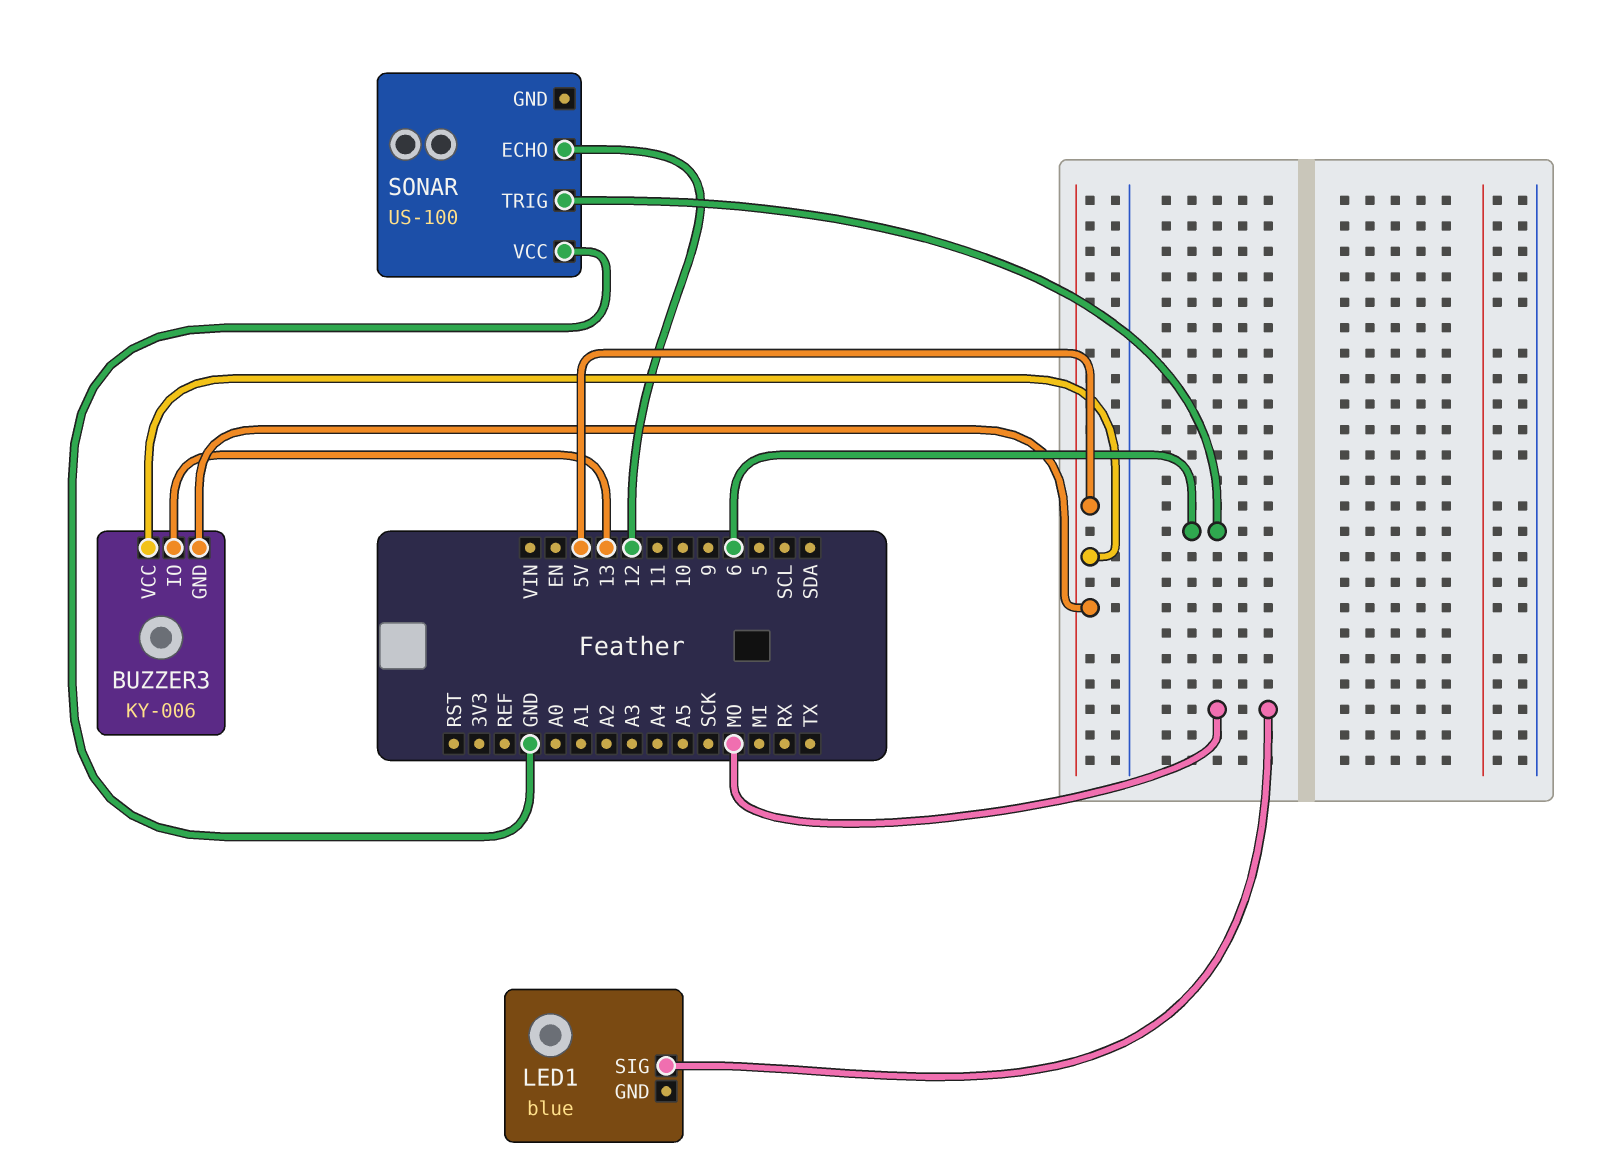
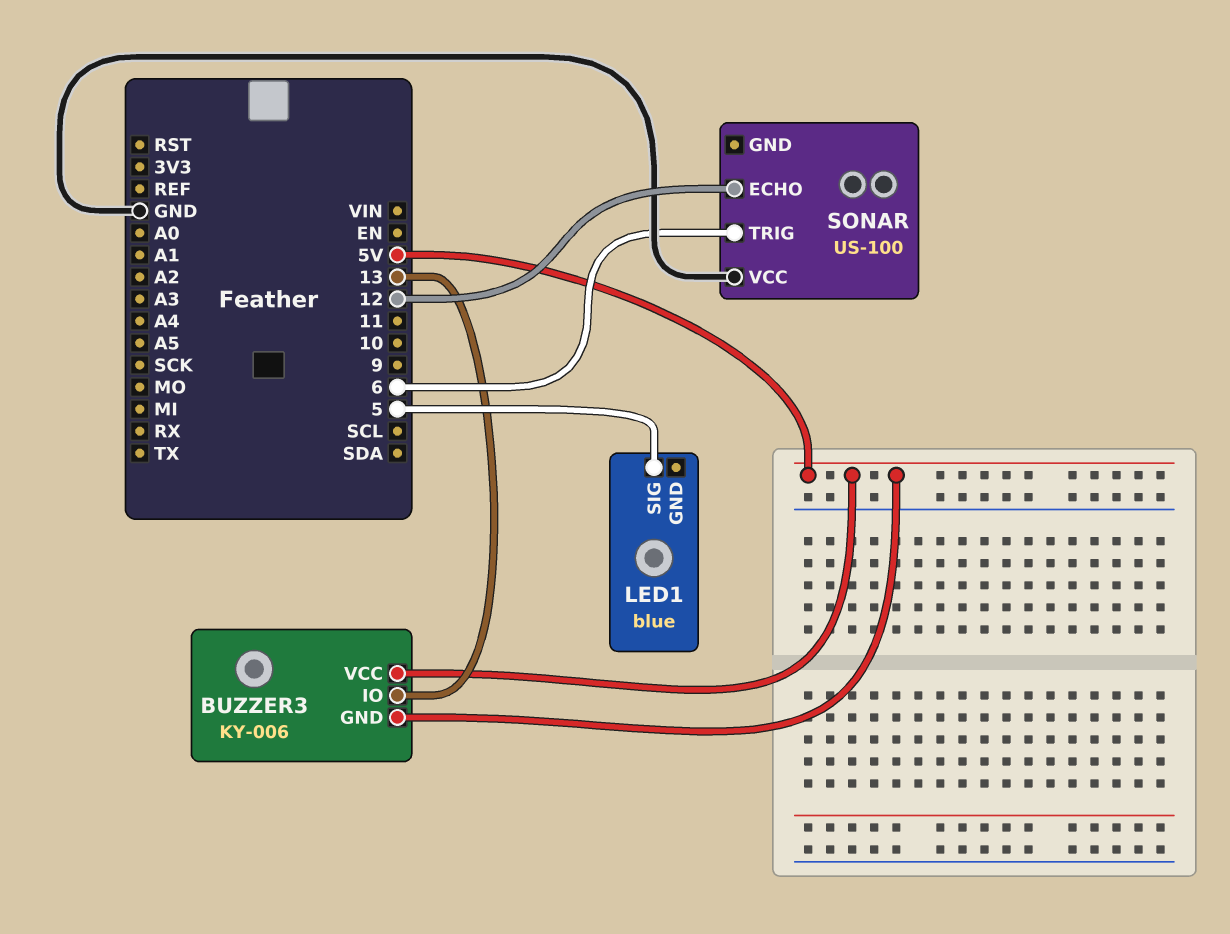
LED1 pin SIG: MO -> 5

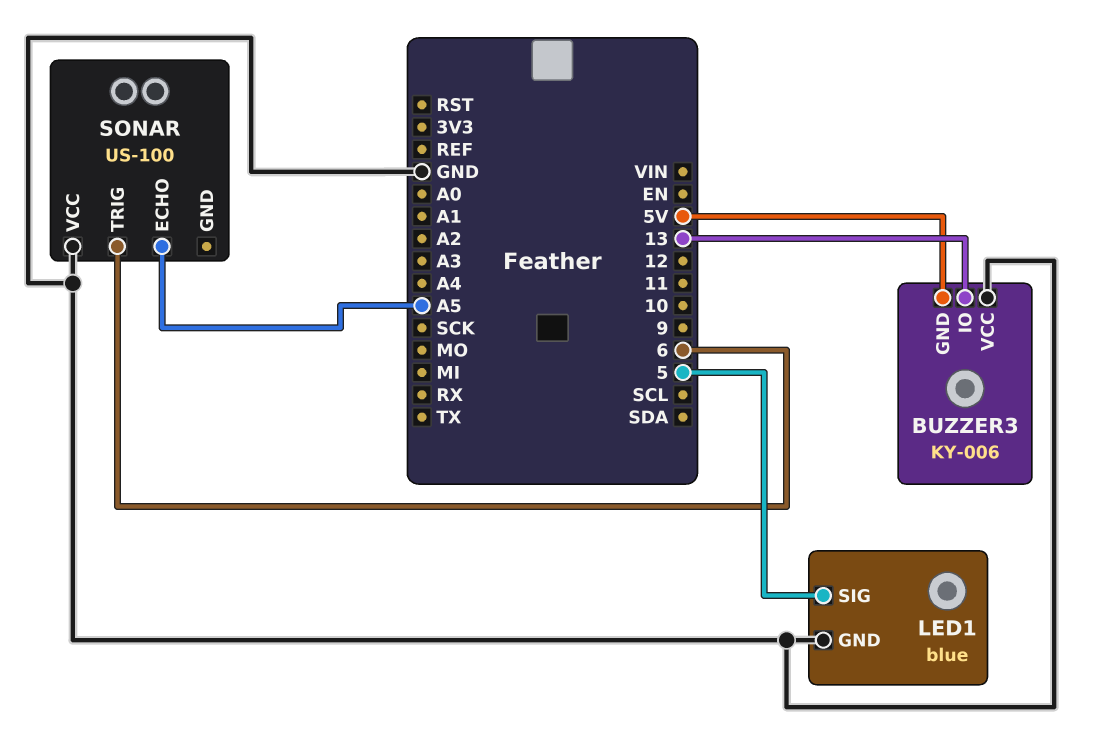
BUZZER3 pin VCC: 5V -> GND
LED1 pin GND: none -> GND
SONAR pin ECHO: 12 -> A5

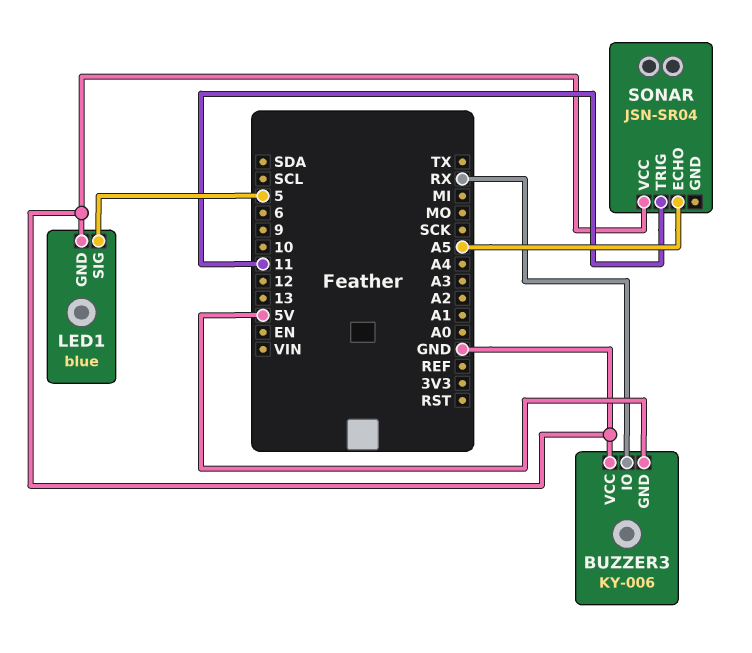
BUZZER3 pin IO: 13 -> RX
SONAR: US-100 -> JSN-SR04
SONAR pin TRIG: 6 -> 11

